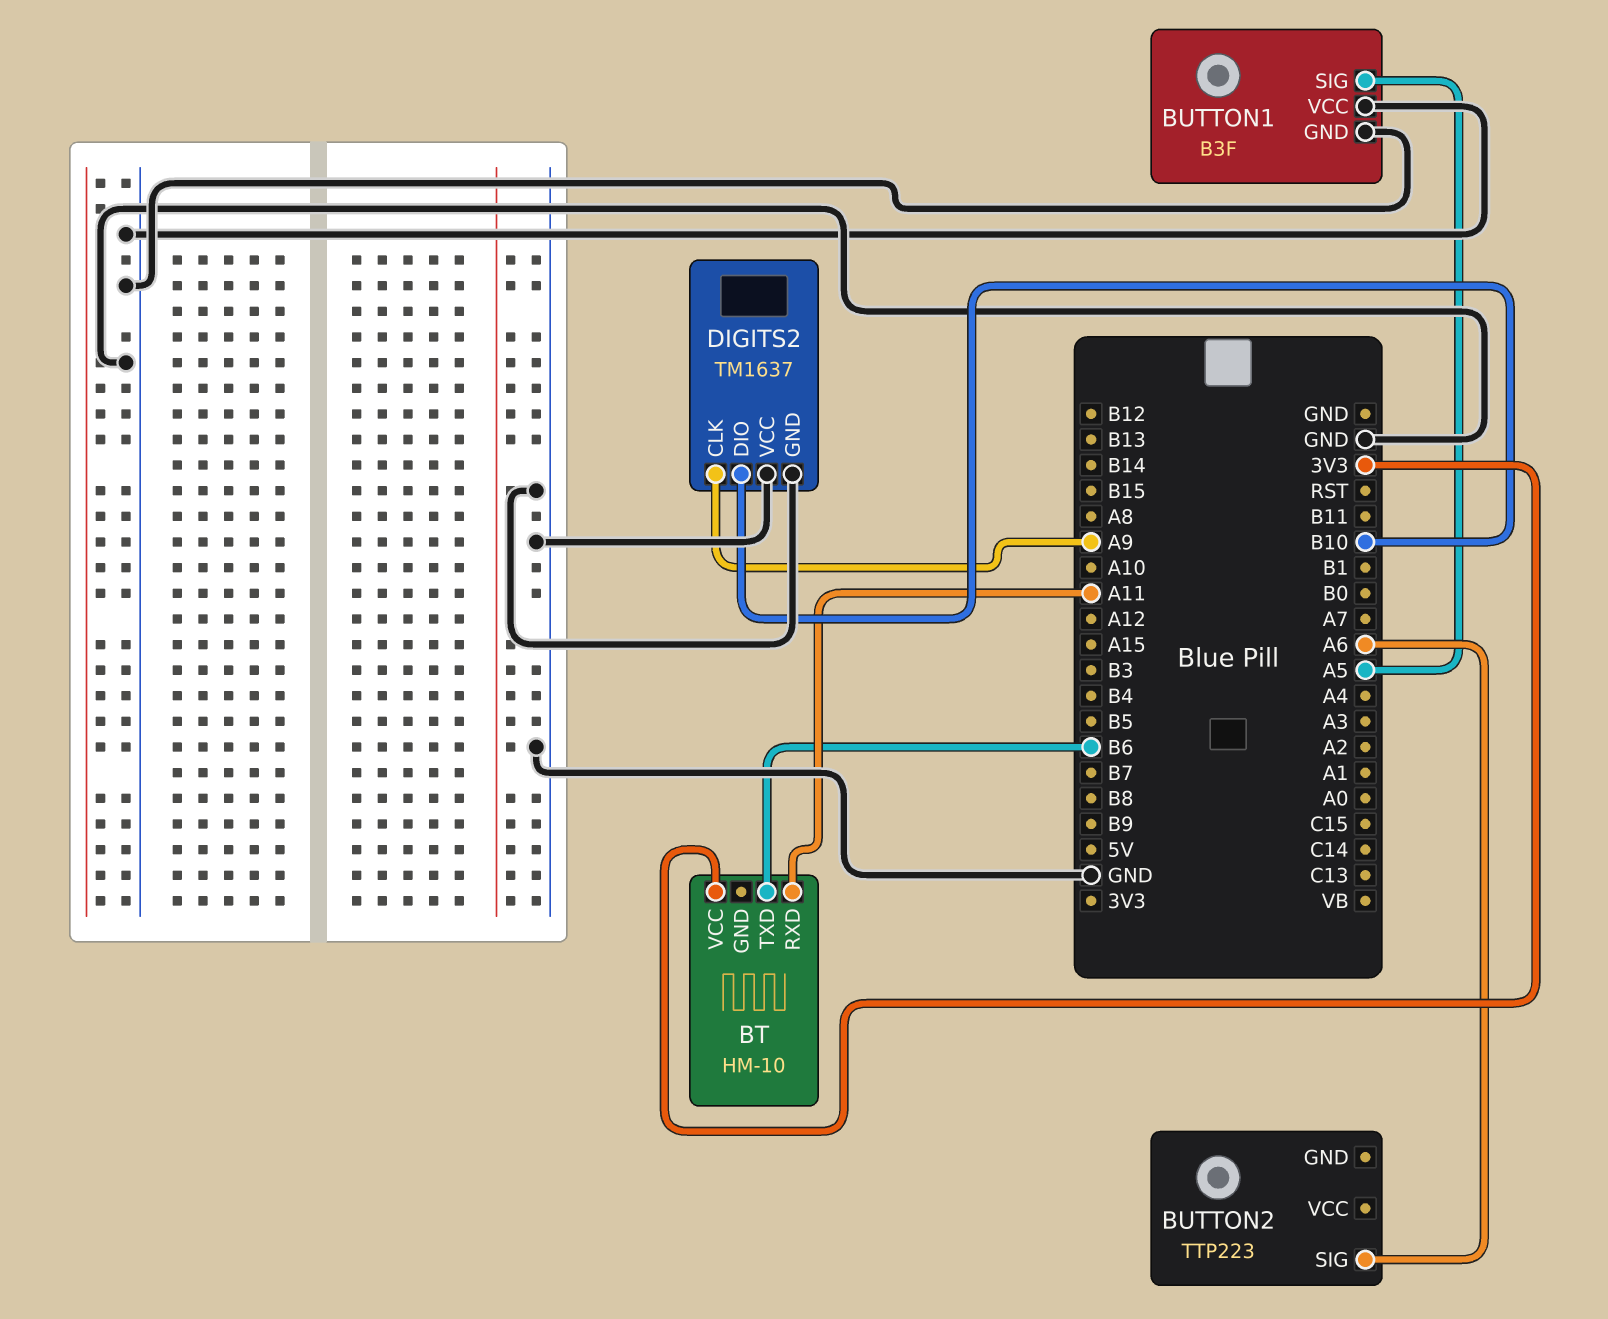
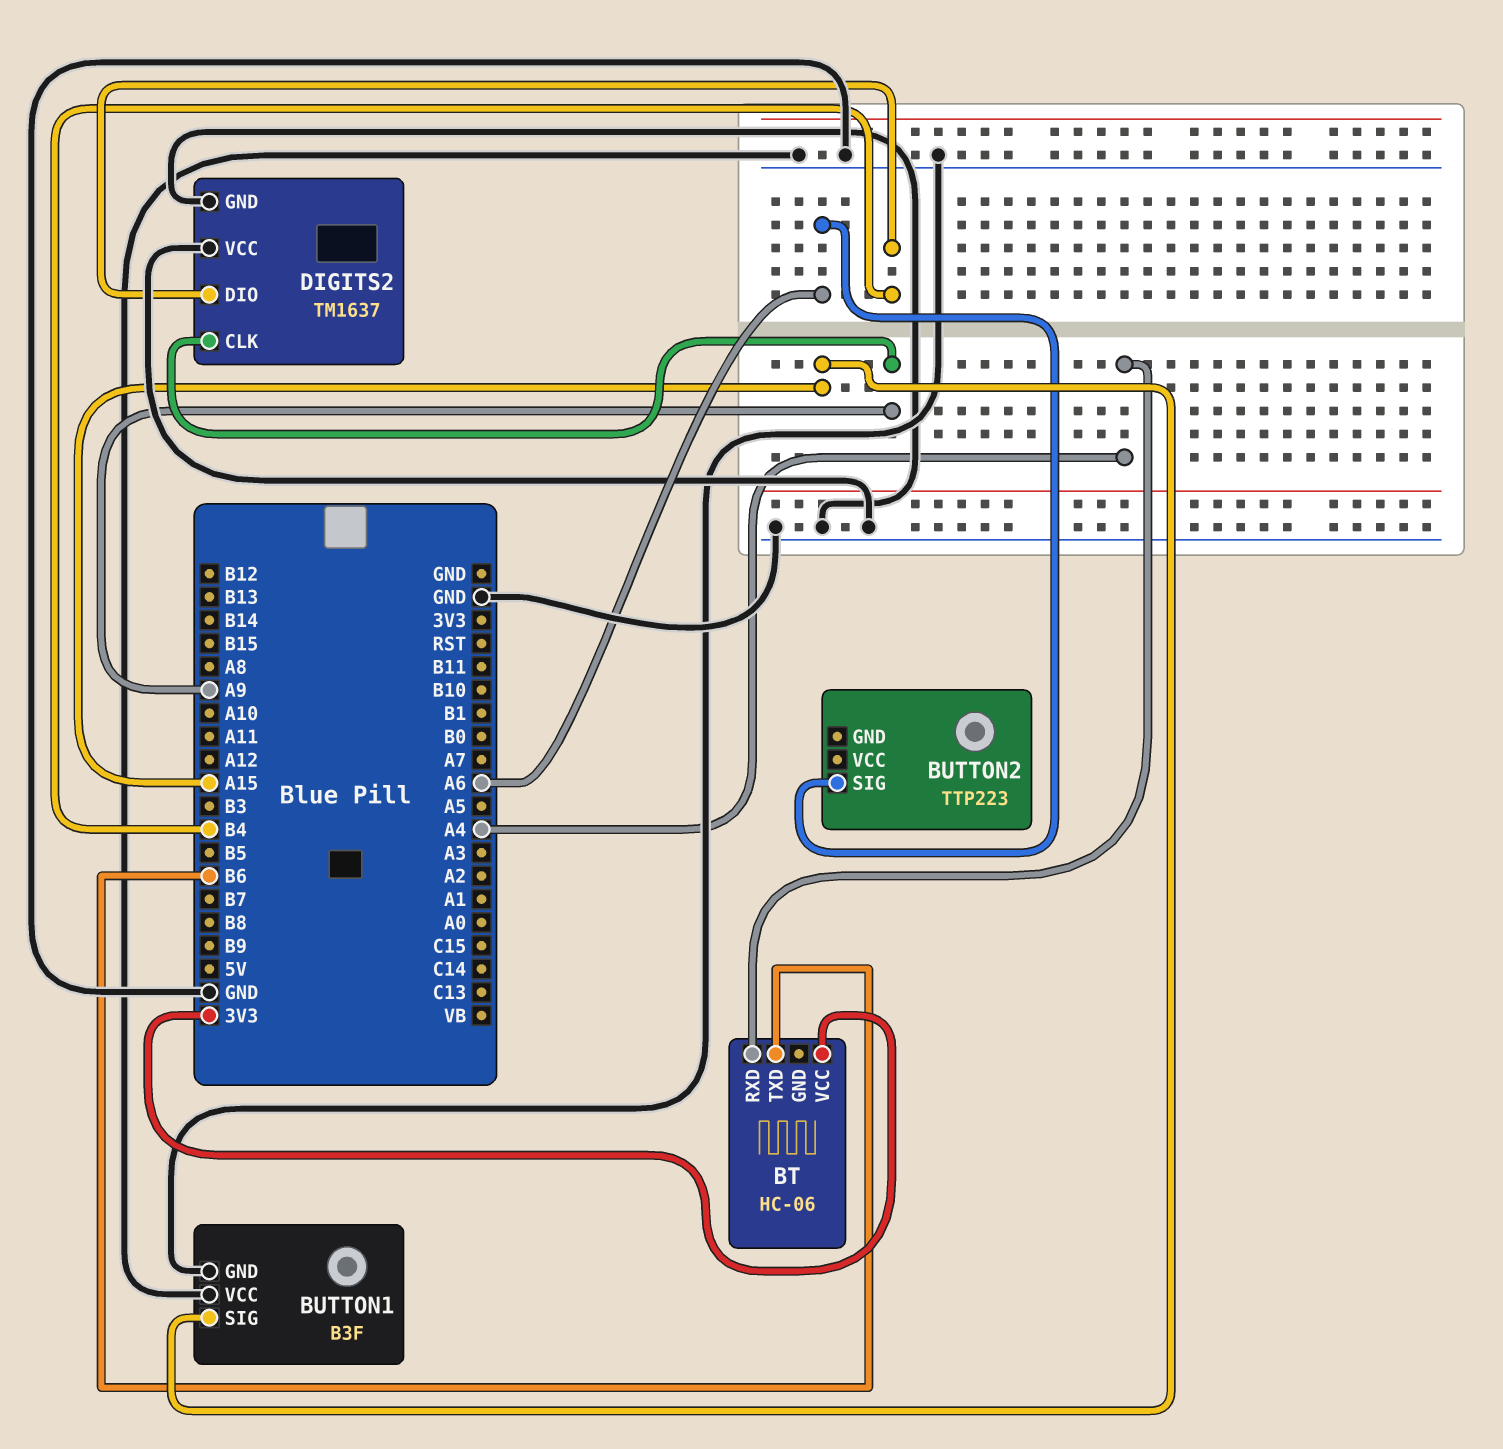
BT: HM-10 -> HC-06
BT pin RXD: A11 -> A4
BUTTON1 pin SIG: A5 -> A15
DIGITS2 pin DIO: B10 -> B4

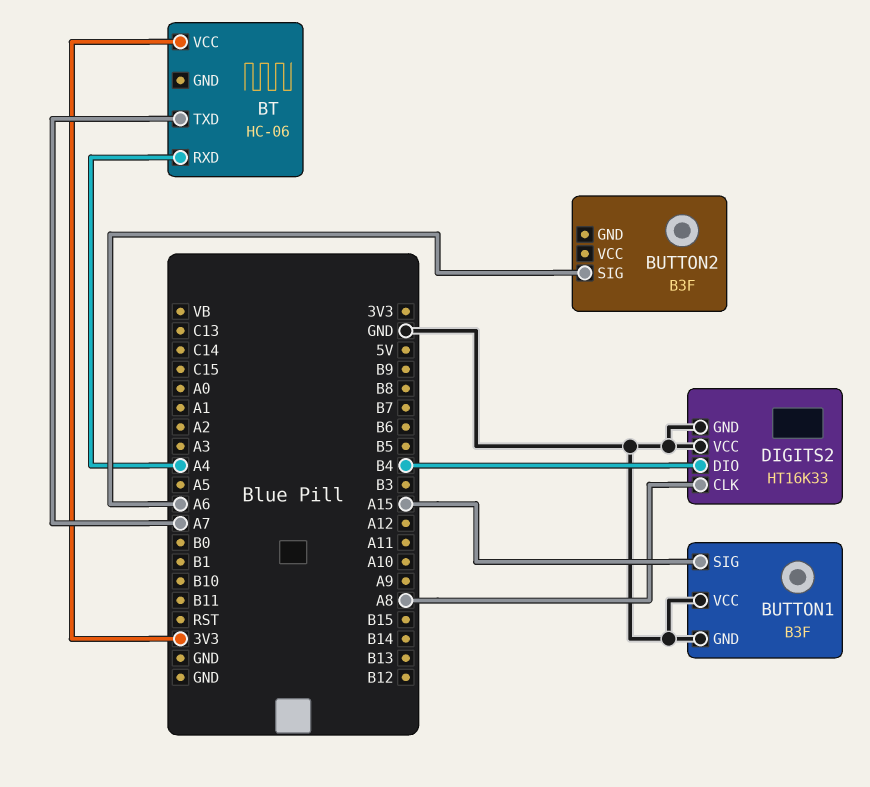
BT pin TXD: B6 -> A7
BUTTON2: TTP223 -> B3F
DIGITS2: TM1637 -> HT16K33
DIGITS2 pin CLK: A9 -> A8

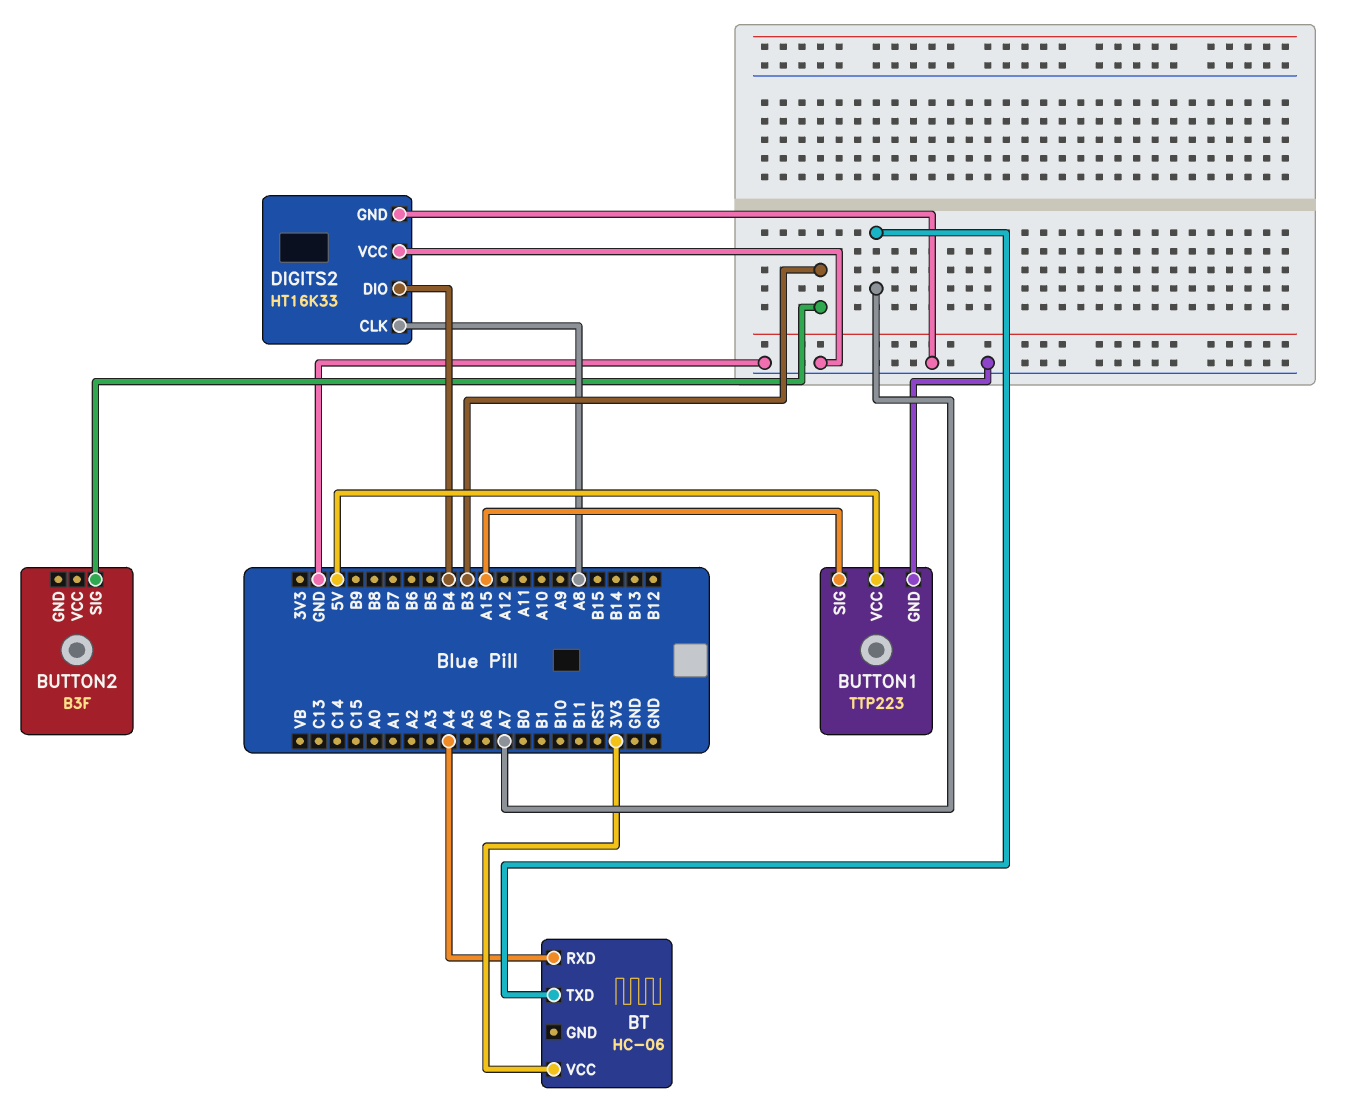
BUTTON1: B3F -> TTP223
BUTTON1 pin VCC: GND -> 5V
BUTTON2 pin SIG: A6 -> B3

